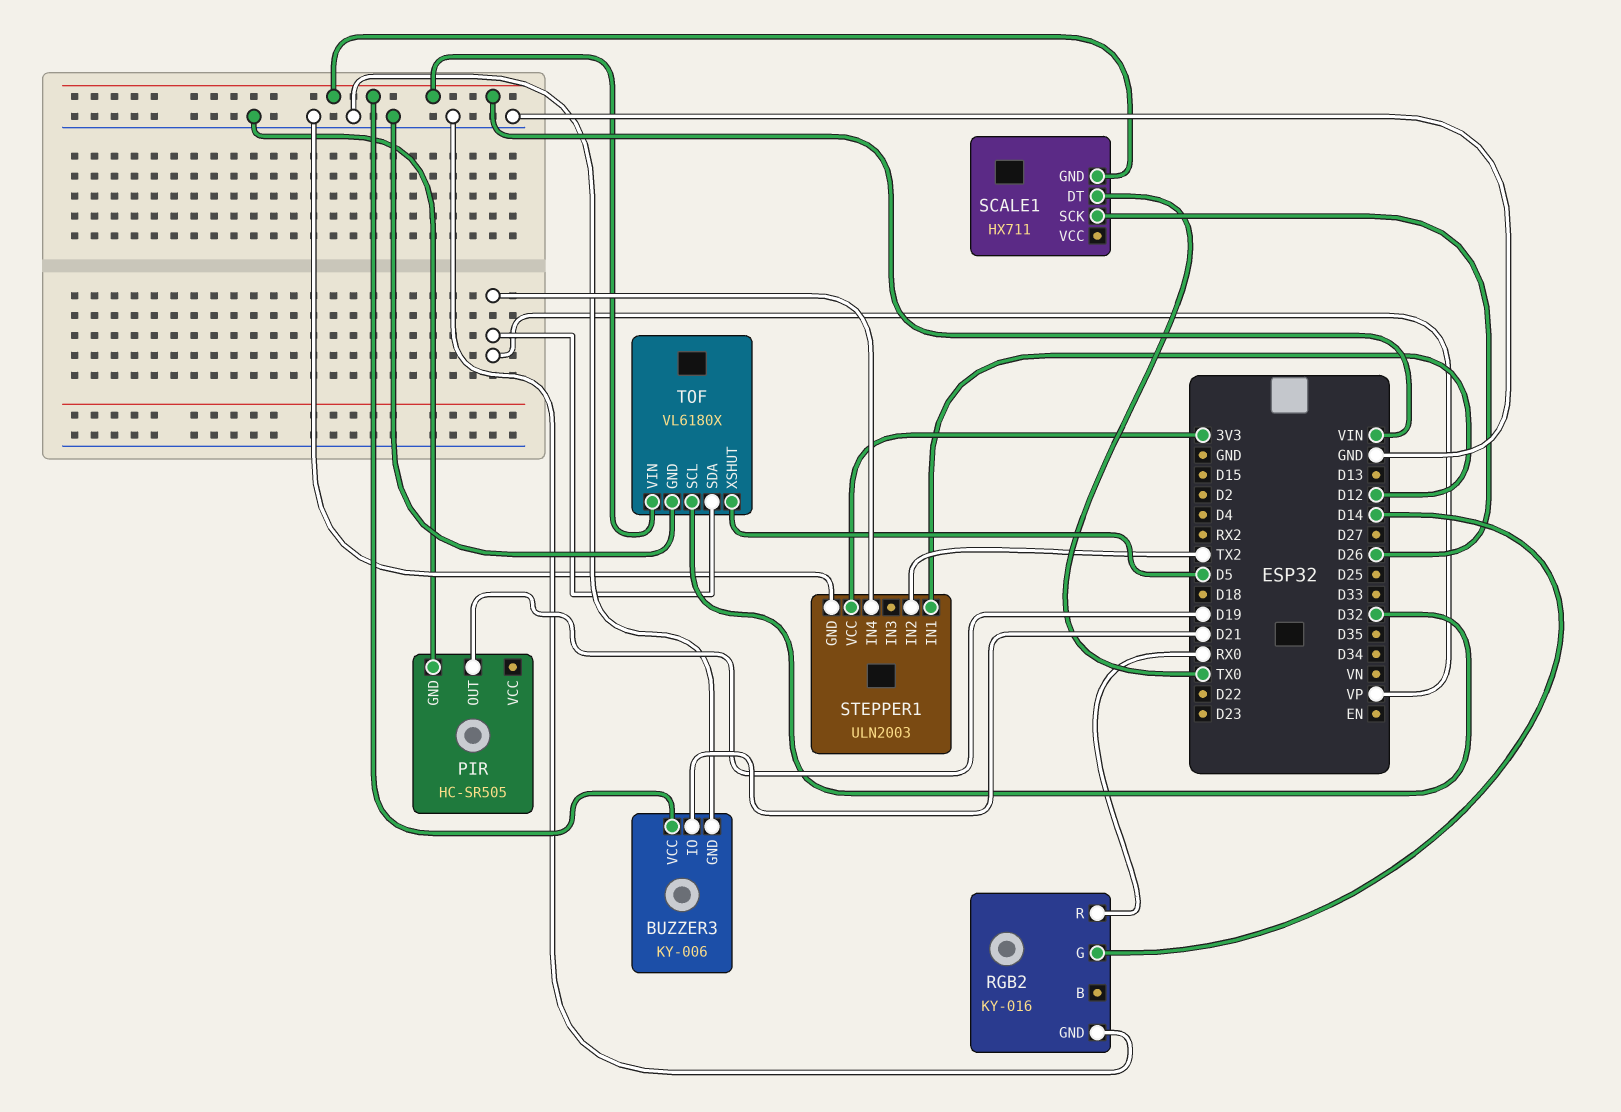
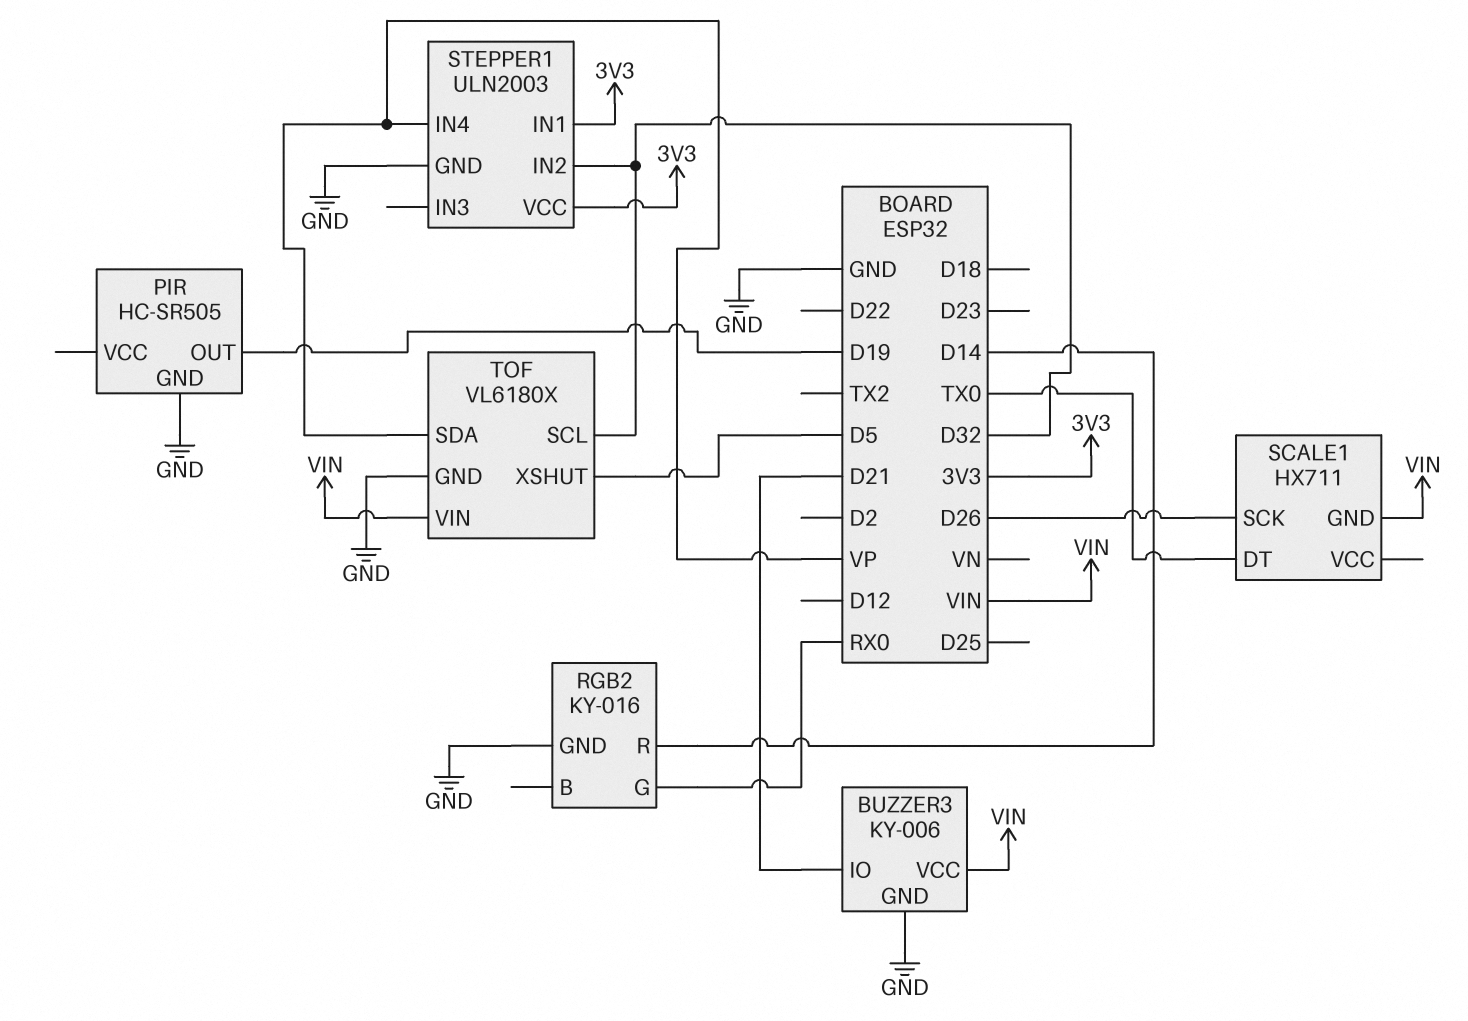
RGB2 pin G: D14 -> RX0
RGB2 pin R: RX0 -> D14
STEPPER1 pin IN1: D12 -> 3V3
STEPPER1 pin IN2: TX2 -> D32

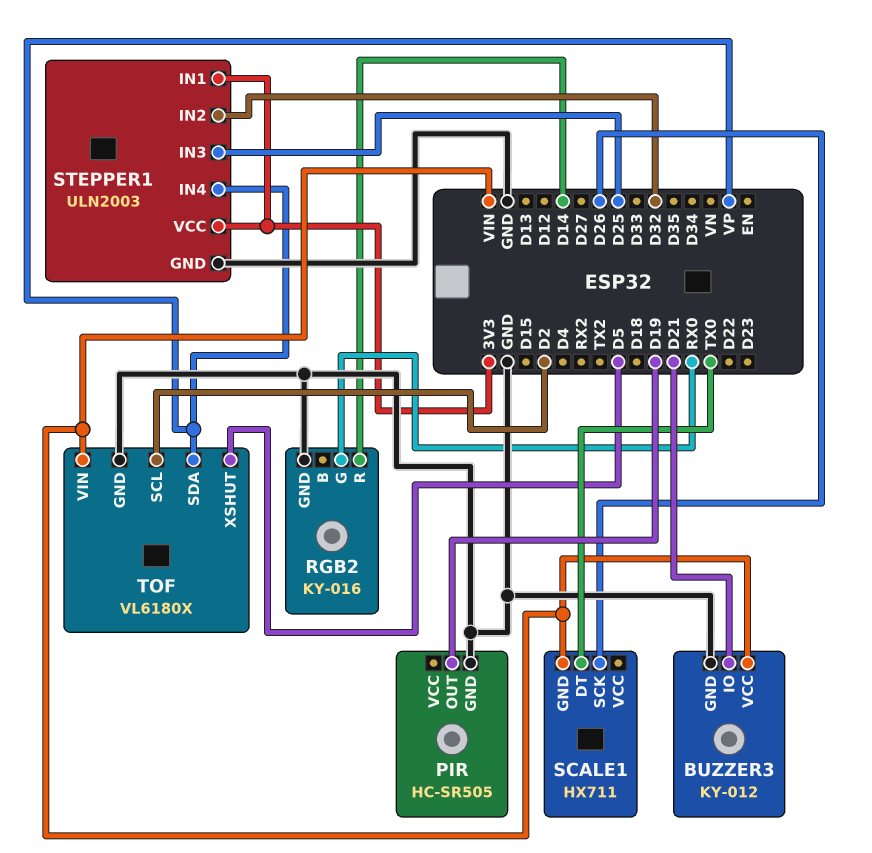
BUZZER3: KY-006 -> KY-012
STEPPER1 pin IN3: none -> D25
TOF pin SCL: D32 -> D2

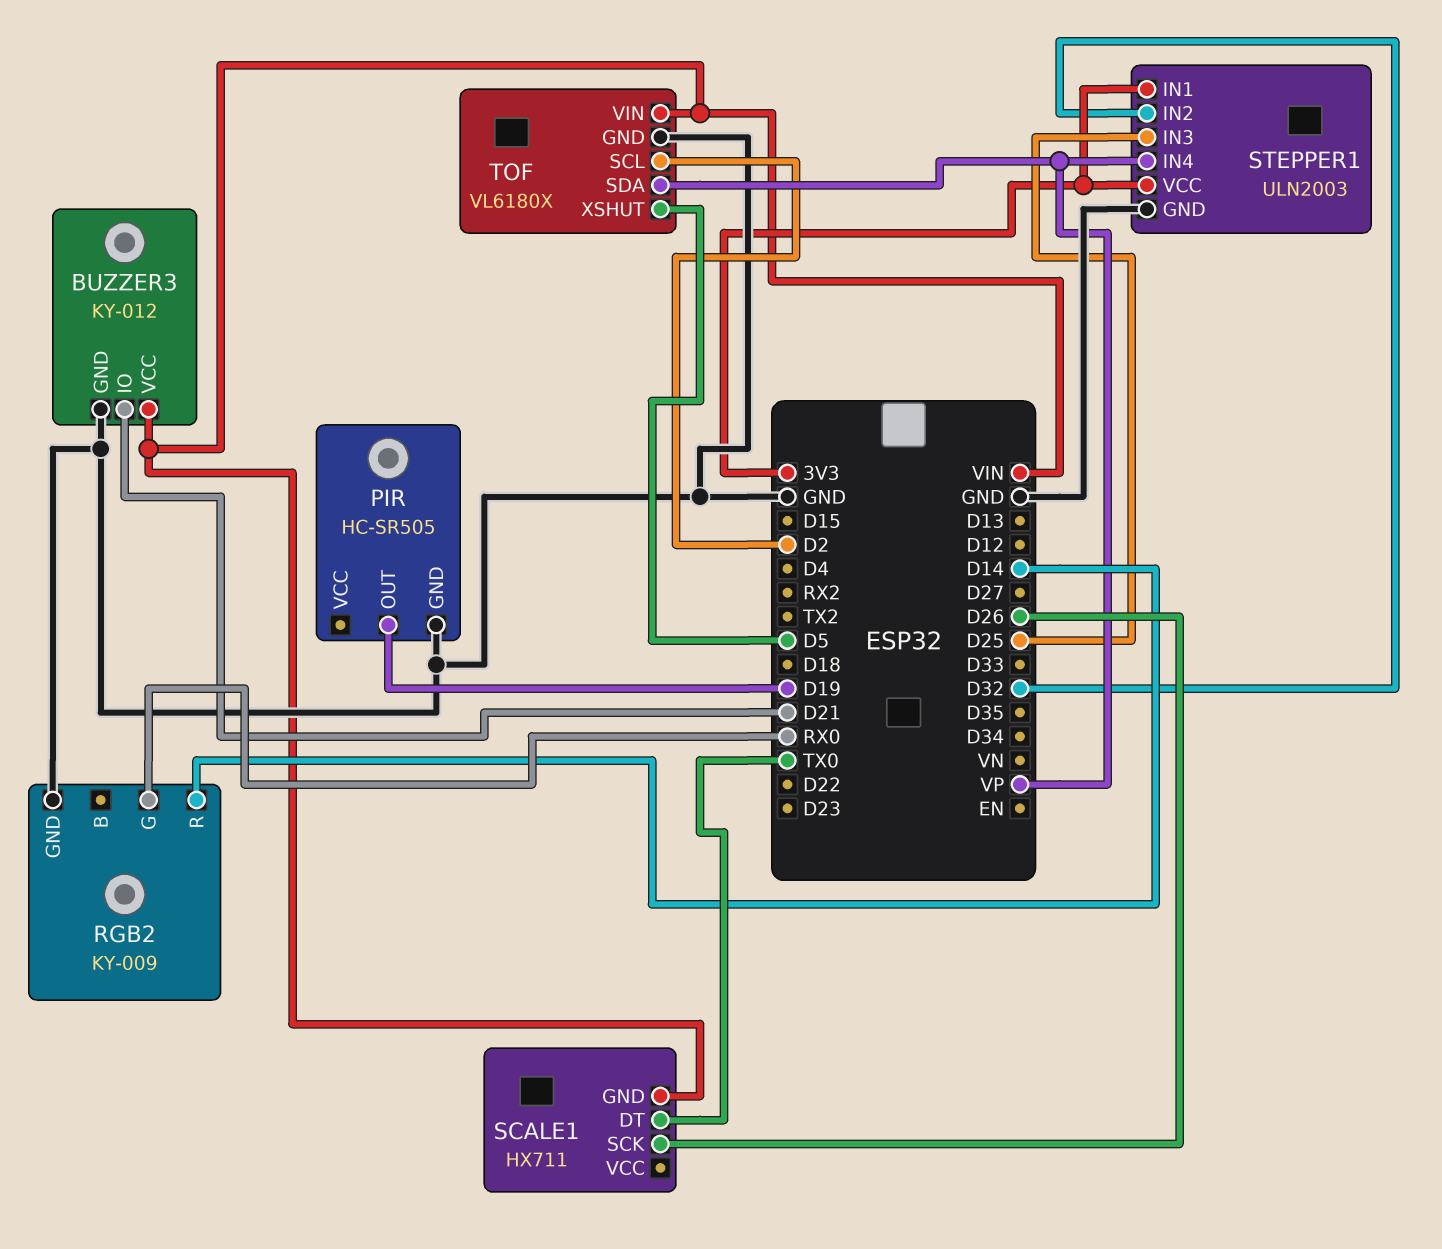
RGB2: KY-016 -> KY-009

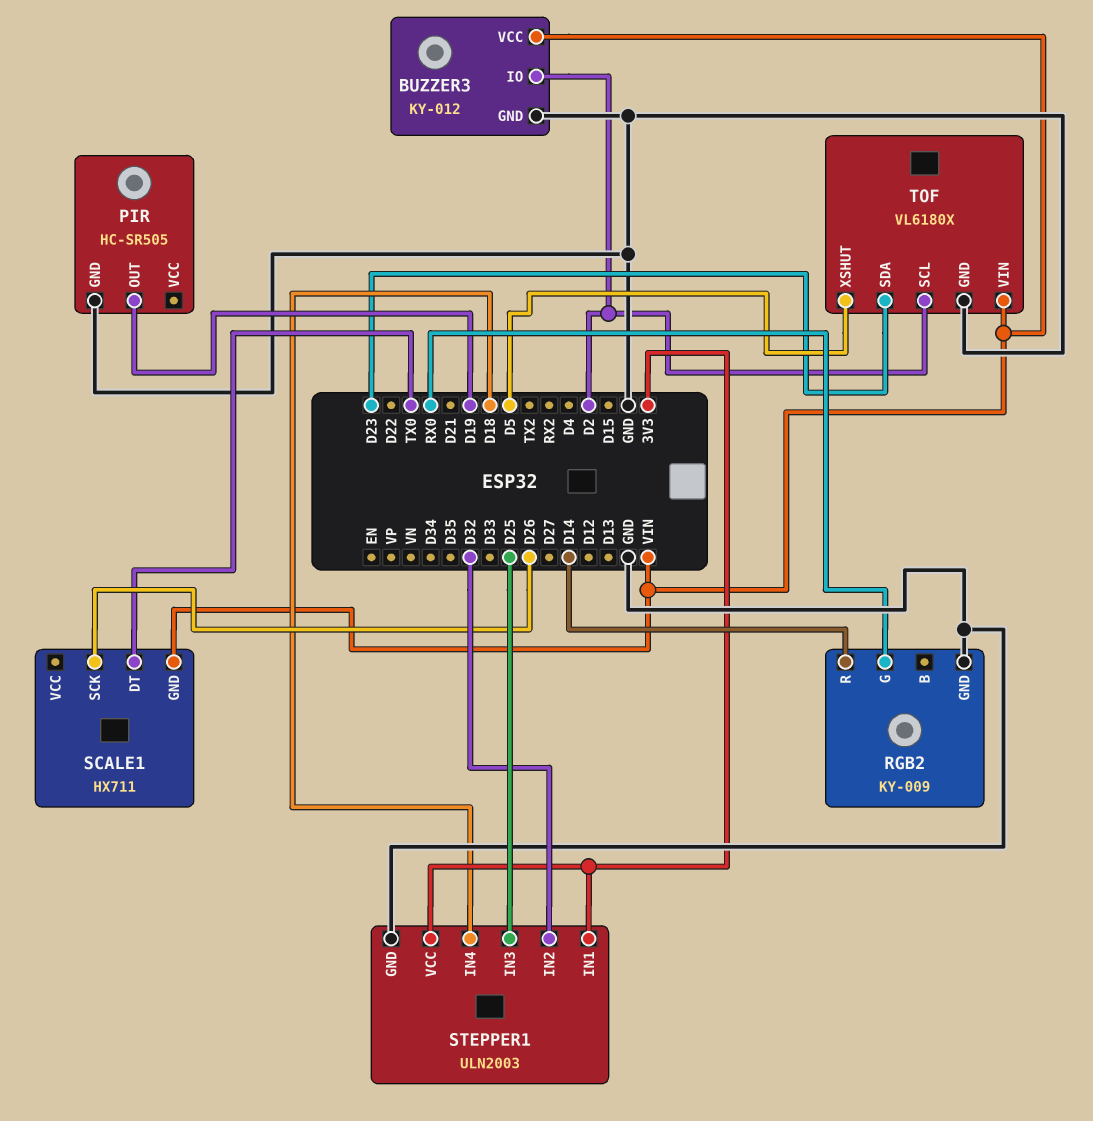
BUZZER3 pin IO: D21 -> D2
STEPPER1 pin IN4: VP -> D18
TOF pin SDA: VP -> D23

